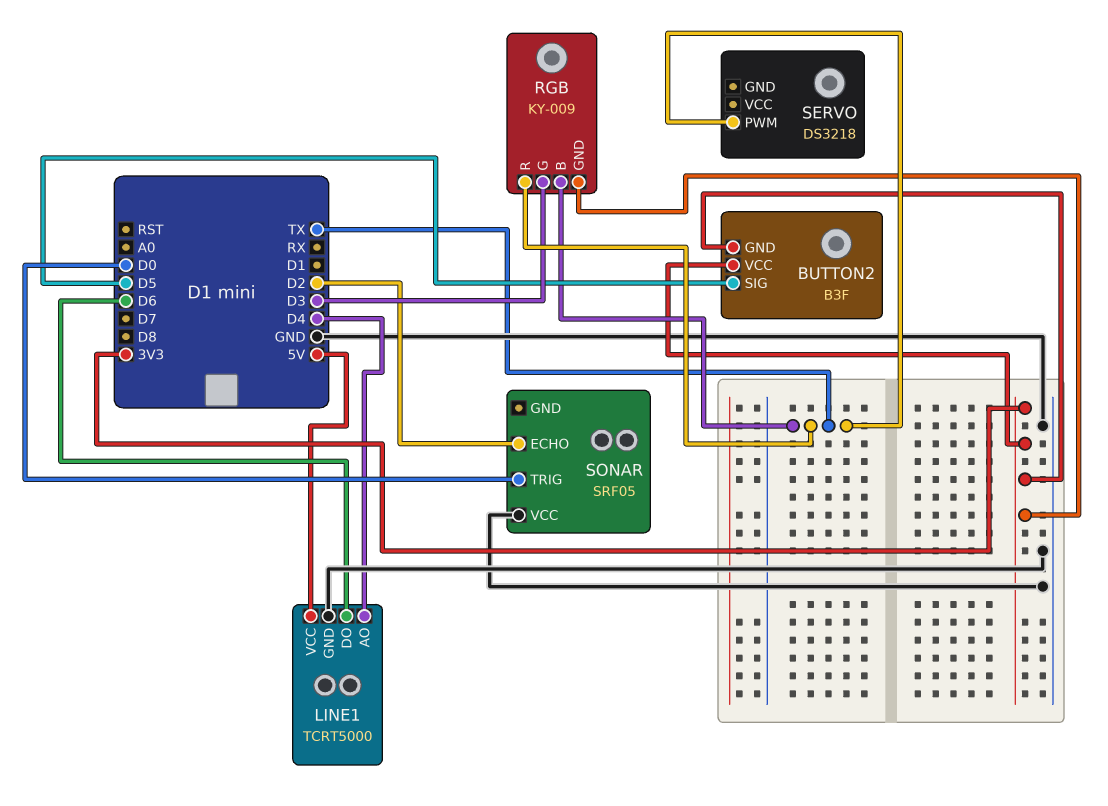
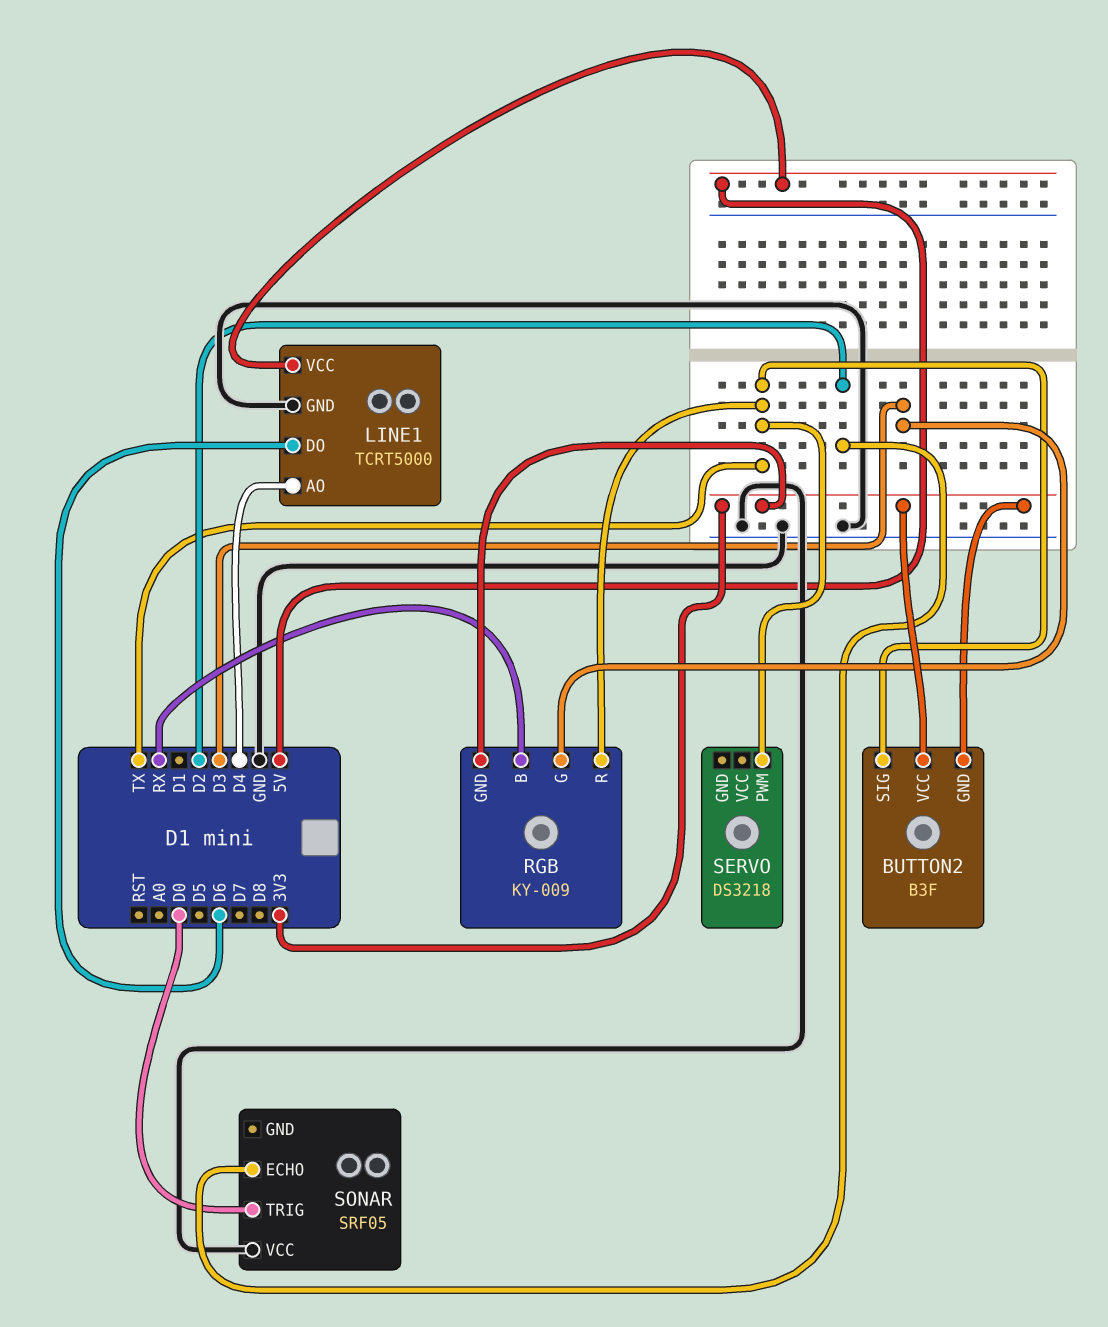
BUTTON2 pin SIG: D5 -> TX
RGB pin B: TX -> RX

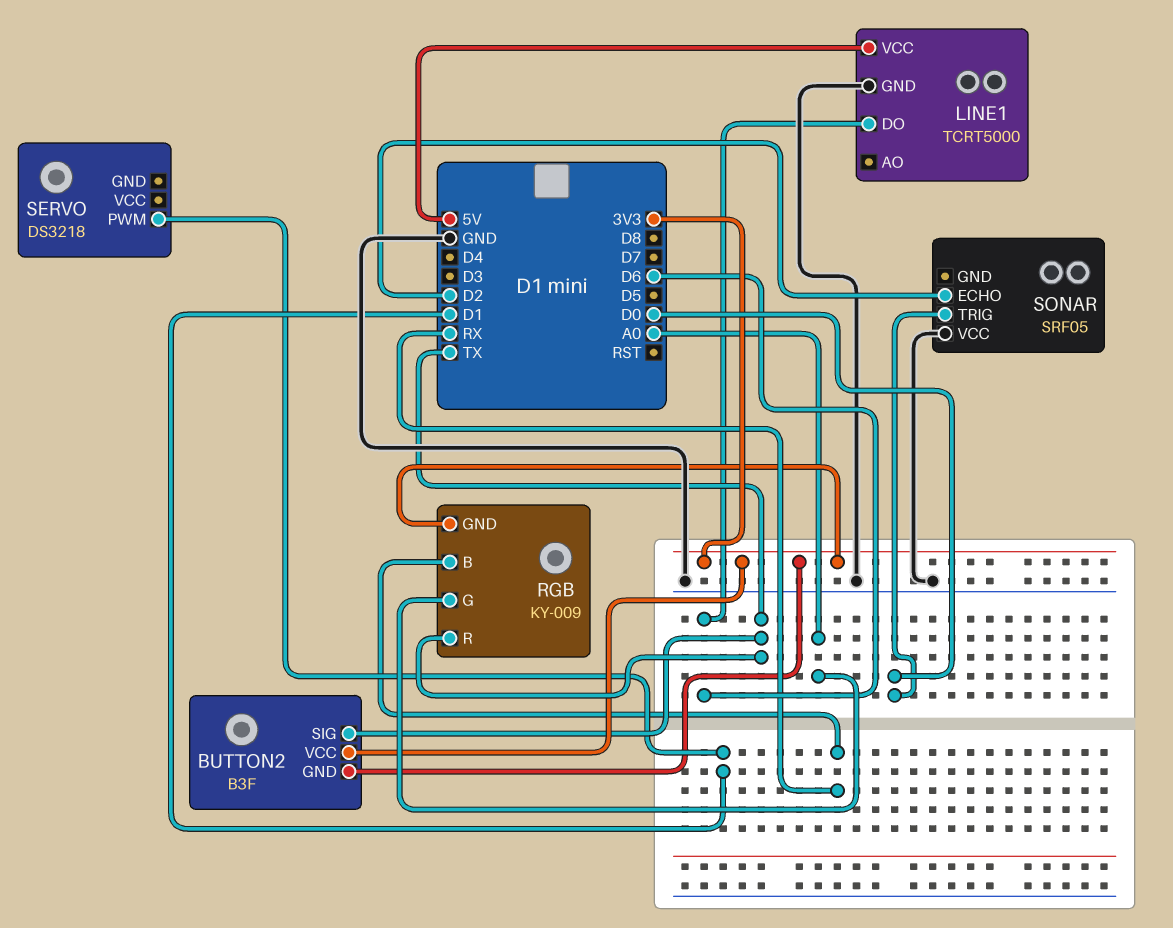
LINE1 pin AO: D4 -> none
RGB pin G: D3 -> A0
SERVO pin PWM: TX -> D1

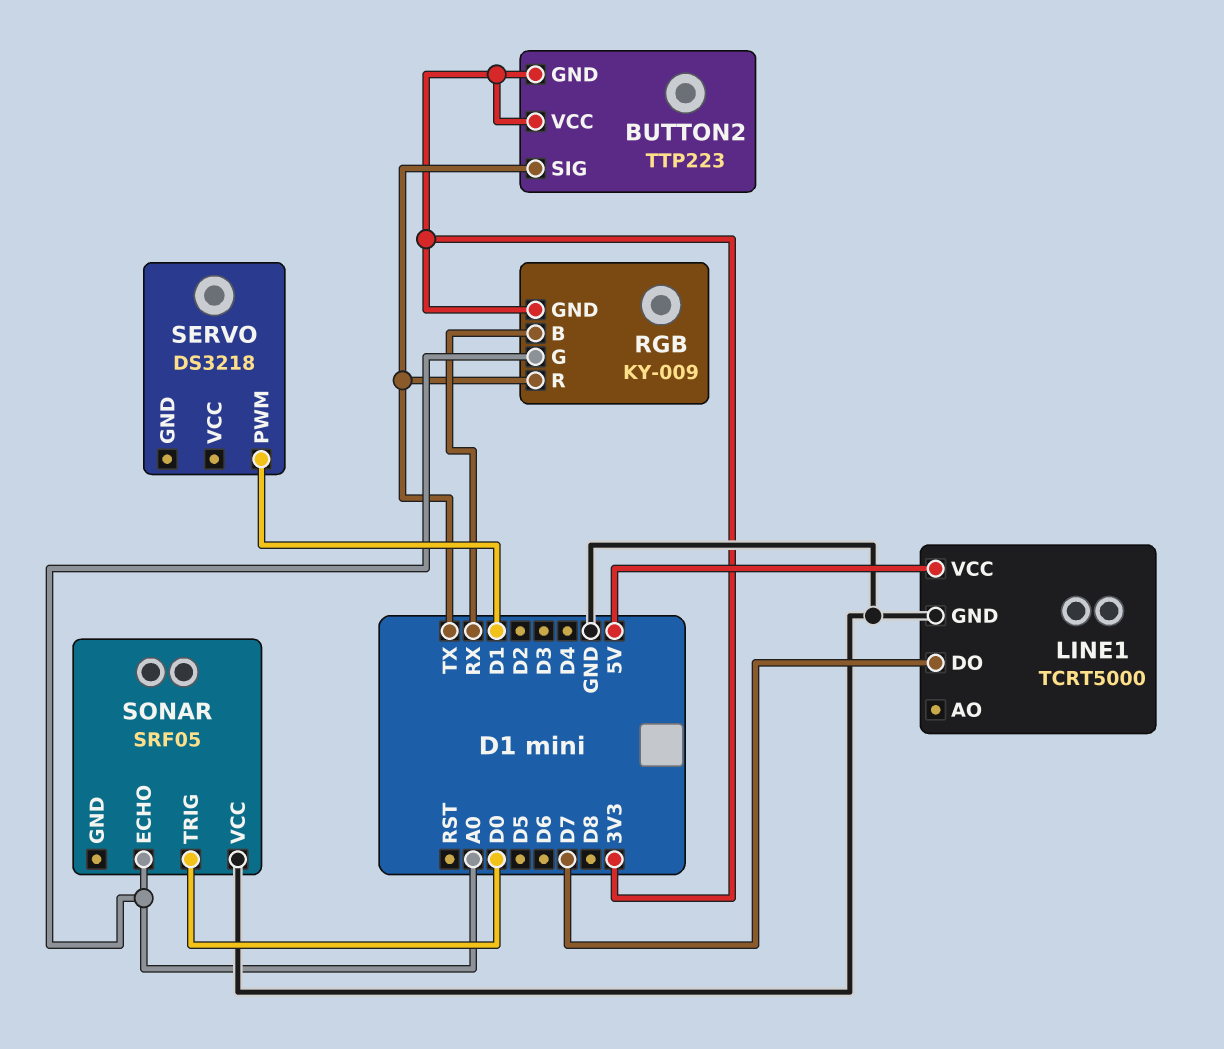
BUTTON2: B3F -> TTP223
LINE1 pin DO: D6 -> D7
SONAR pin ECHO: D2 -> A0

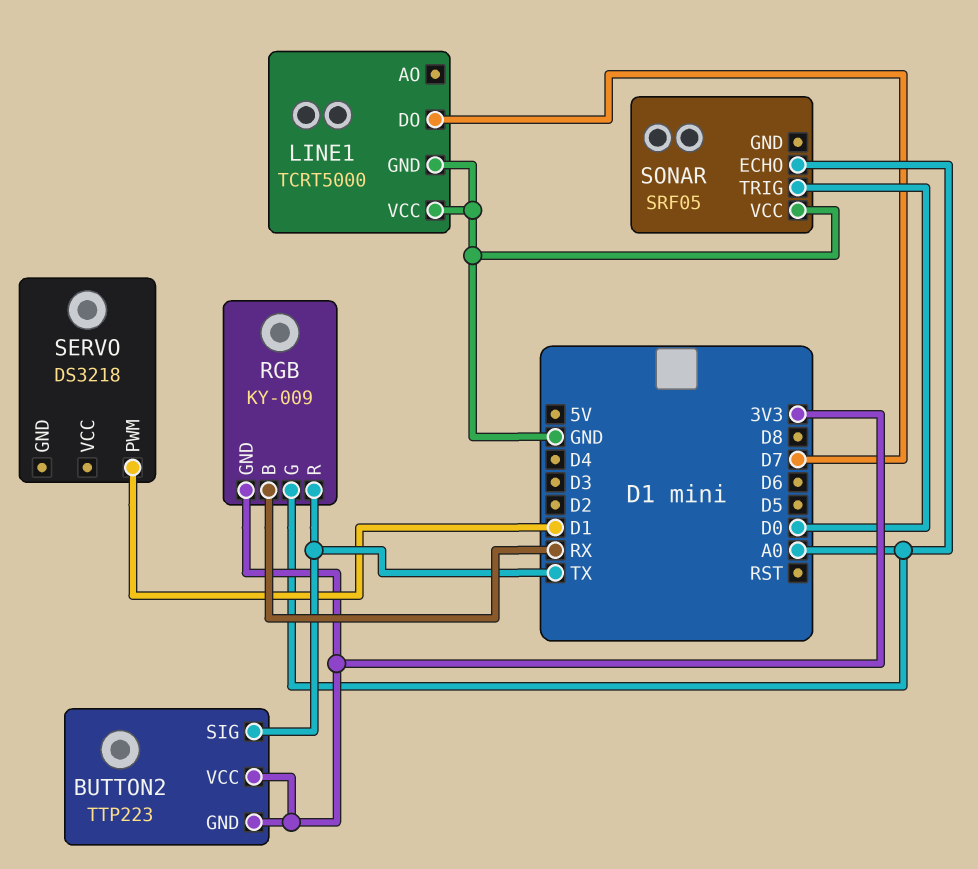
LINE1 pin VCC: 5V -> GND

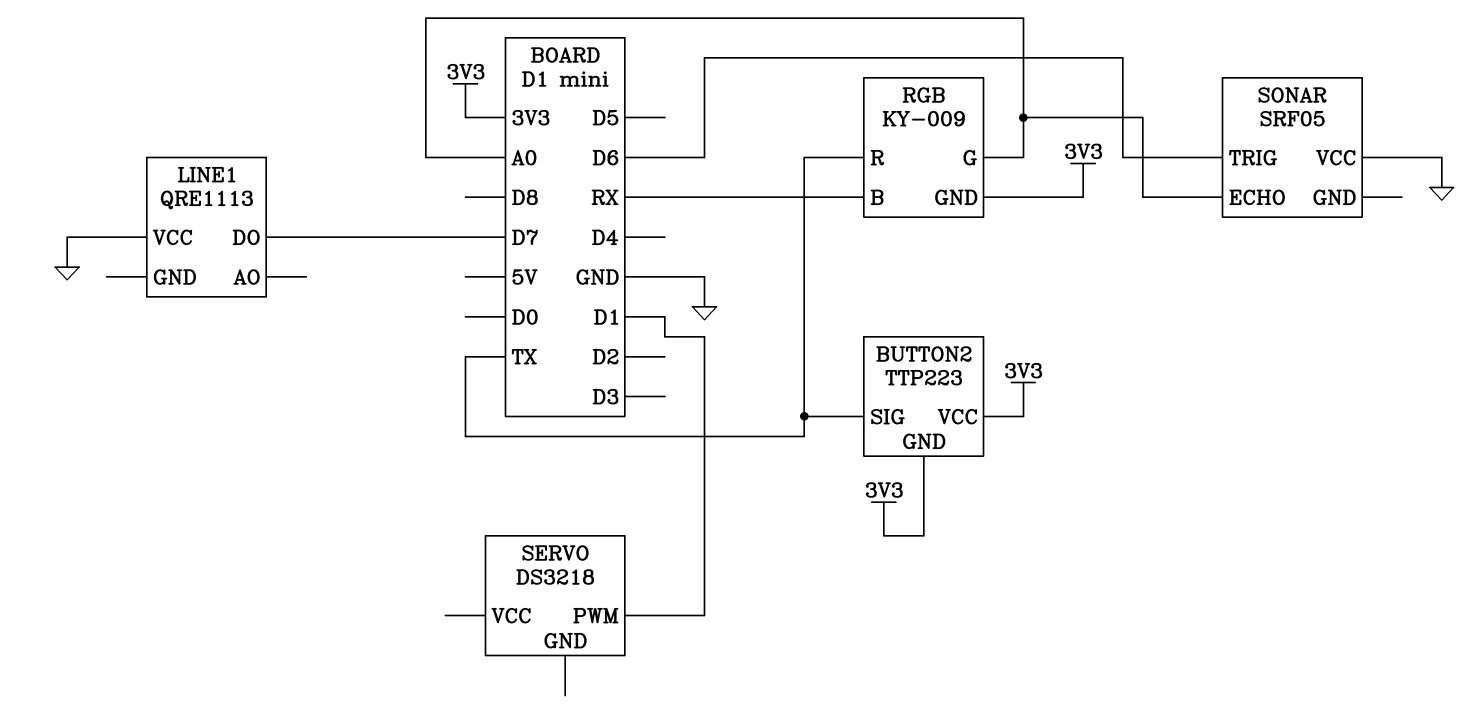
LINE1: TCRT5000 -> QRE1113
LINE1 pin GND: GND -> none
SONAR pin TRIG: D0 -> D6

